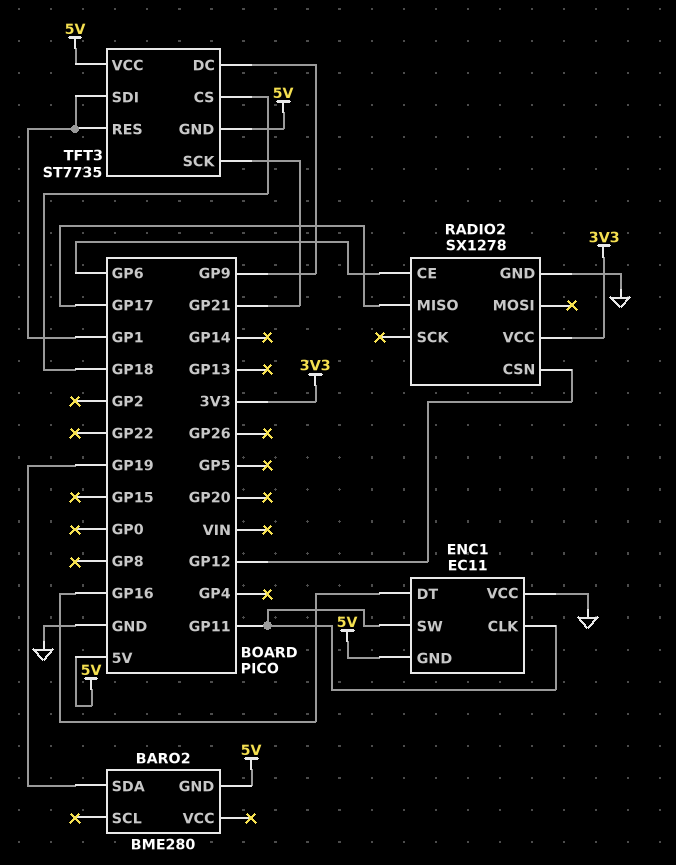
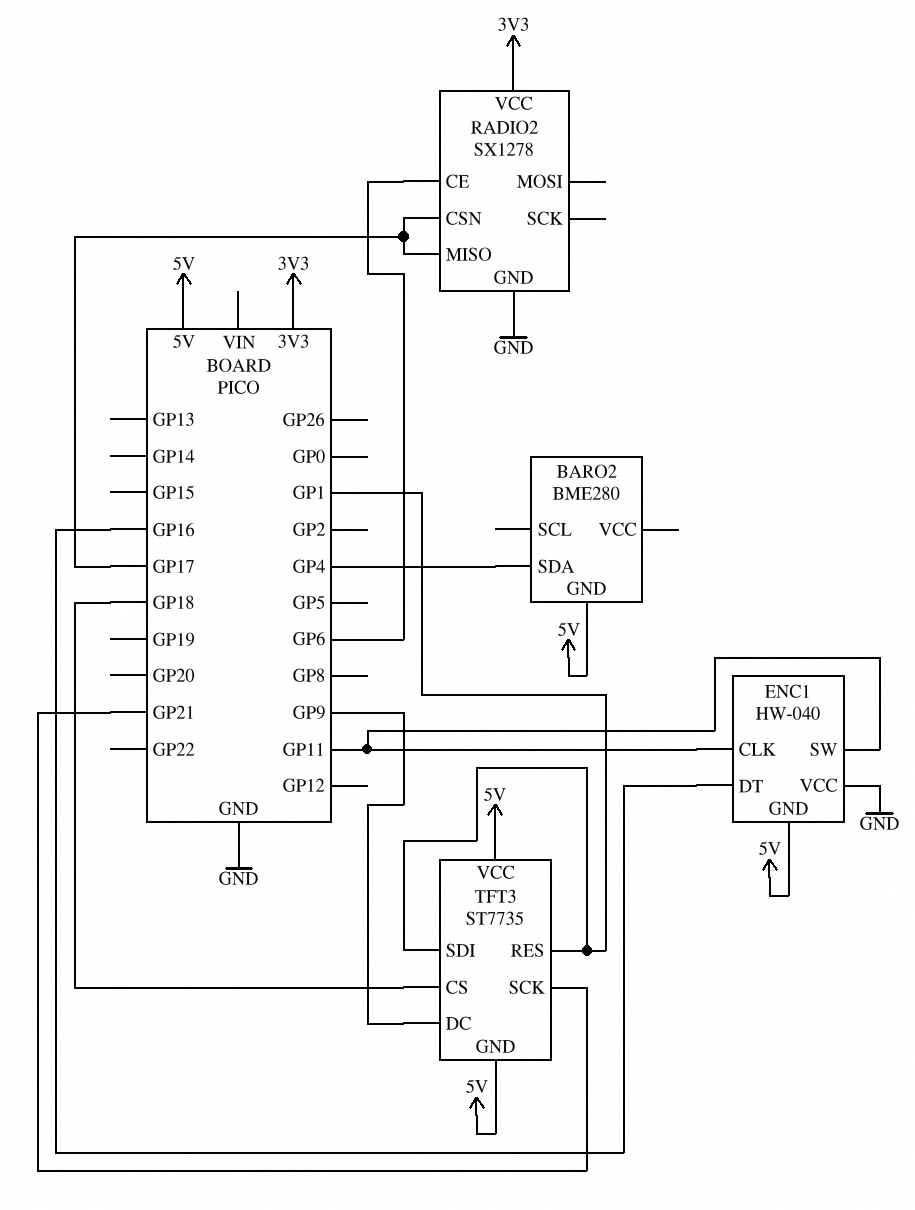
BARO2 pin SDA: GP19 -> GP4
ENC1: EC11 -> HW-040
RADIO2 pin CSN: GP12 -> GP17

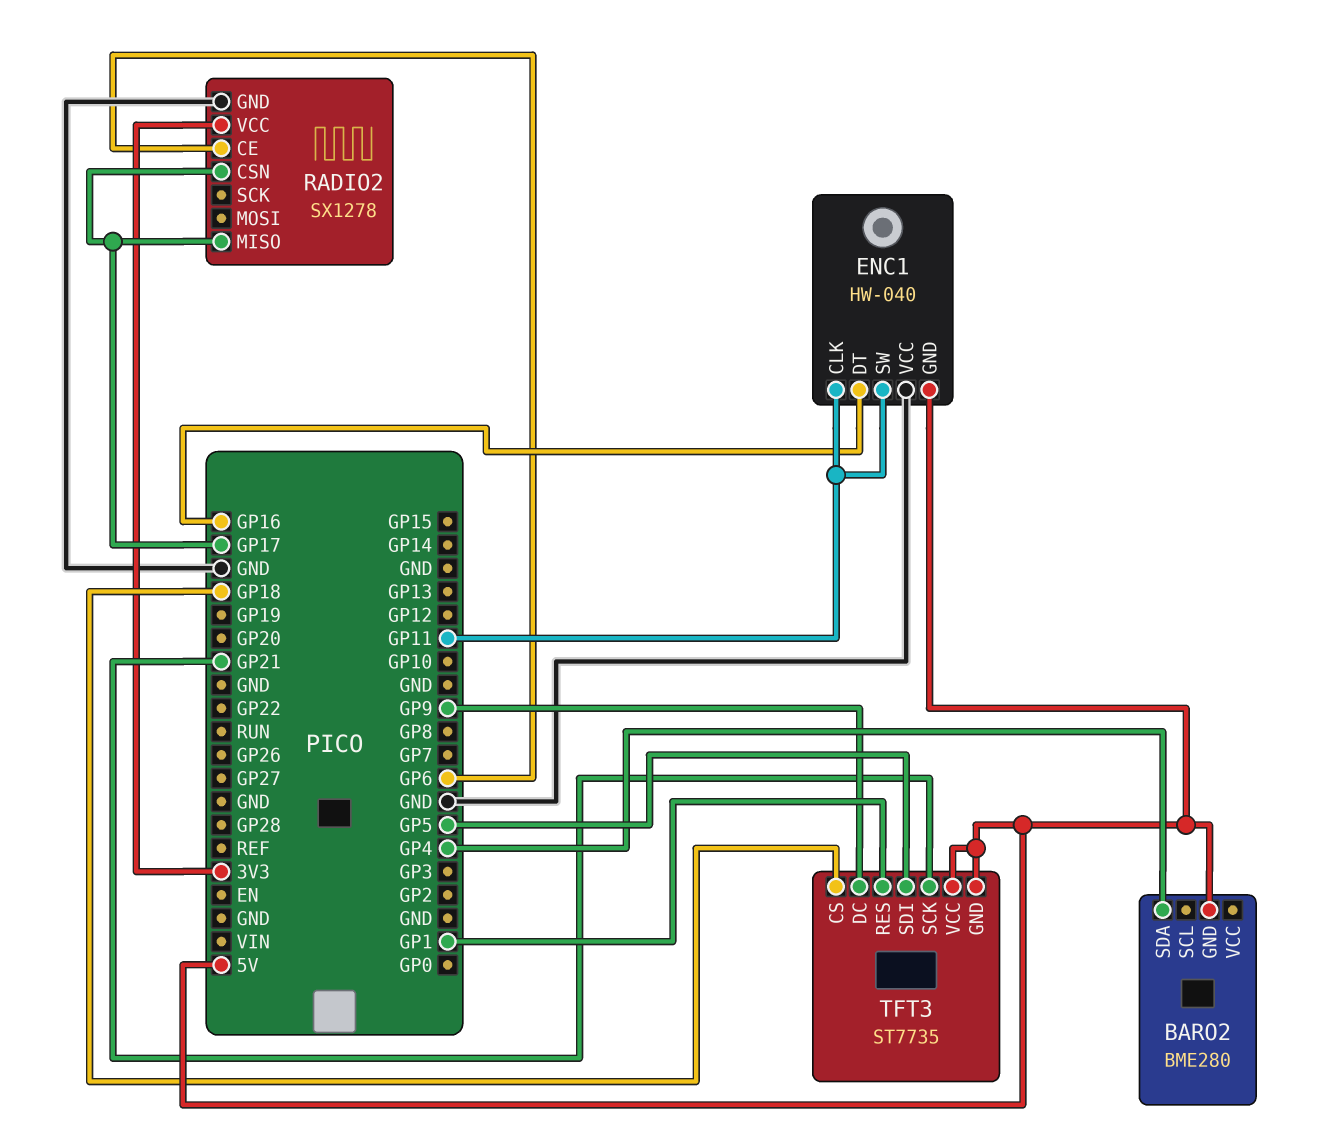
TFT3 pin SDI: GP1 -> GP5

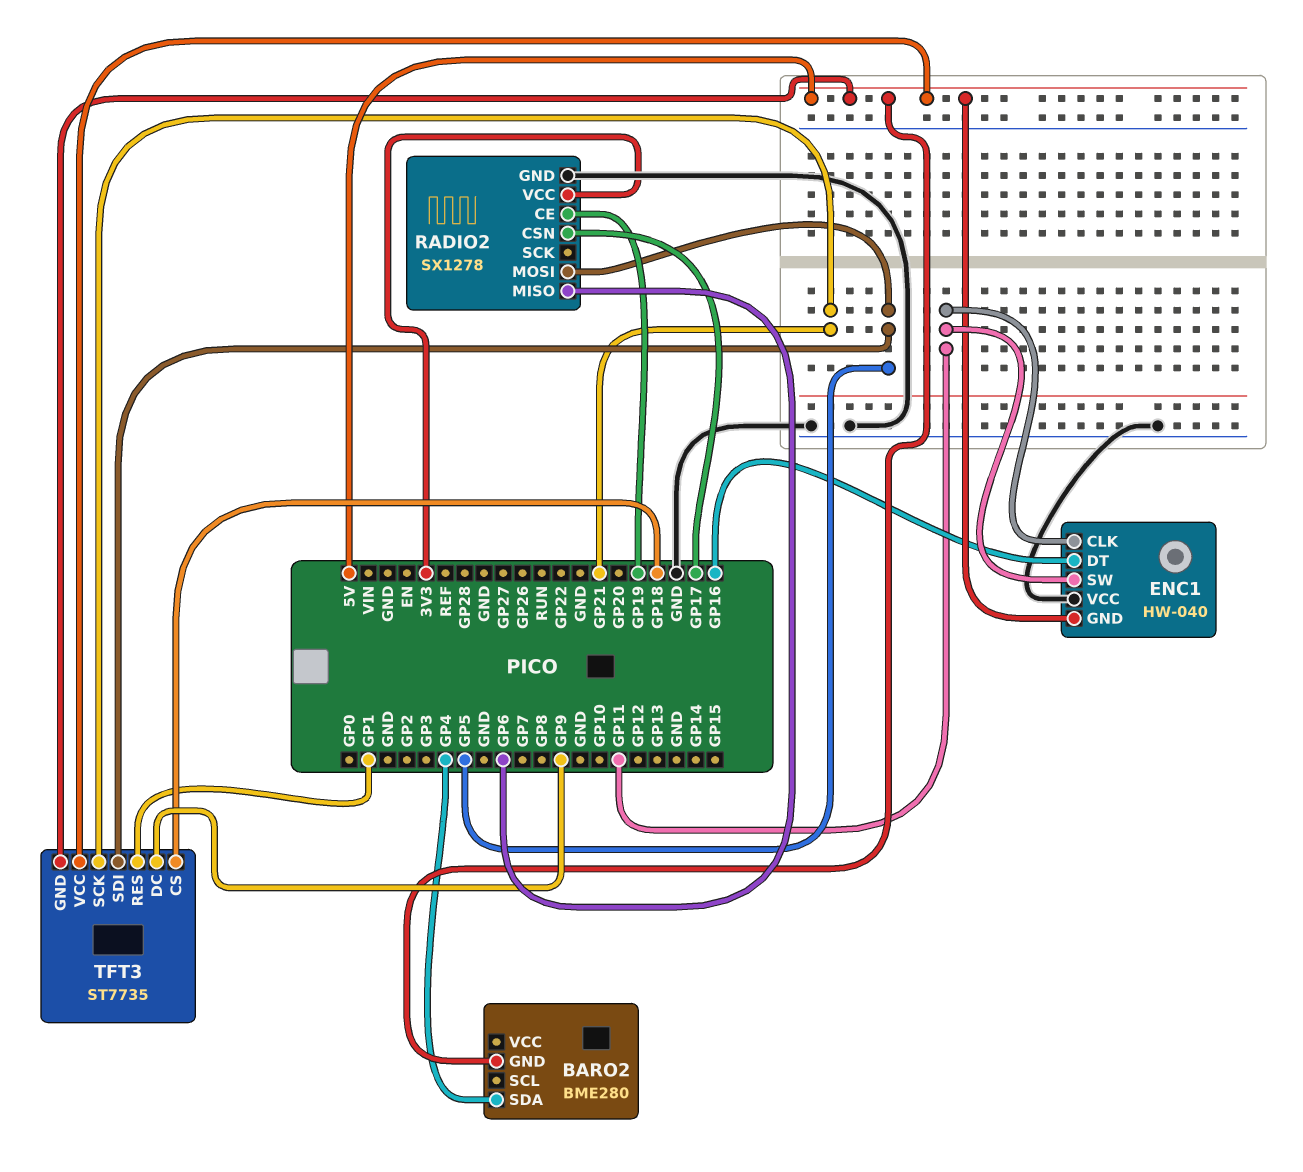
RADIO2 pin CE: GP6 -> GP19
RADIO2 pin MISO: GP17 -> GP6
RADIO2 pin MOSI: none -> GP5

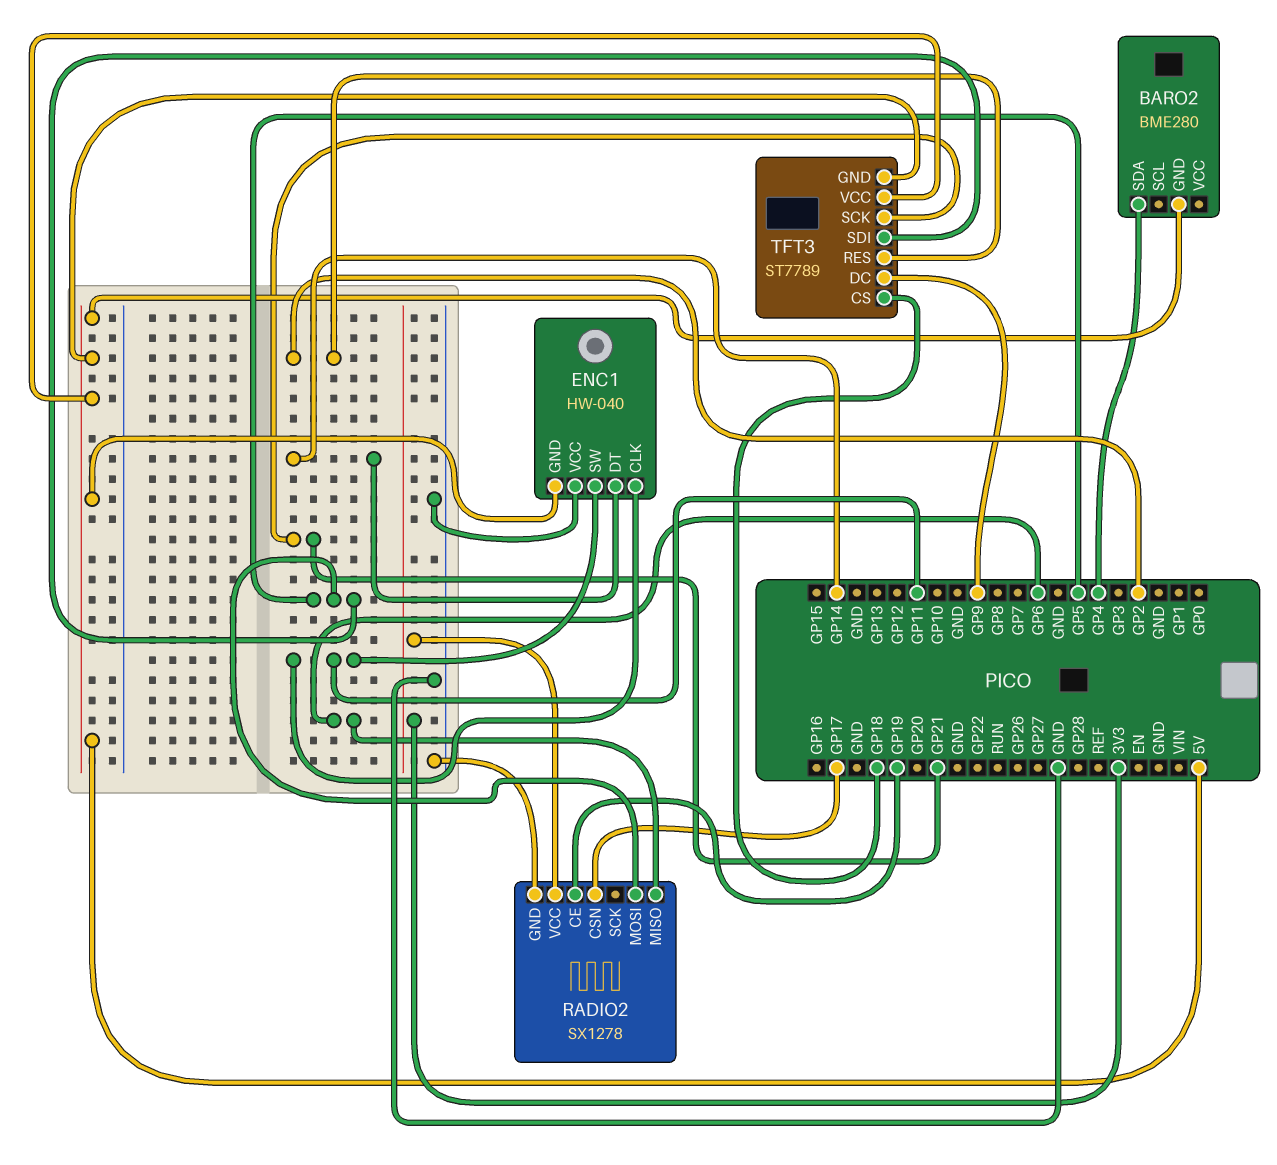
ENC1 pin DT: GP16 -> GP14
TFT3: ST7735 -> ST7789
TFT3 pin RES: GP1 -> GP2

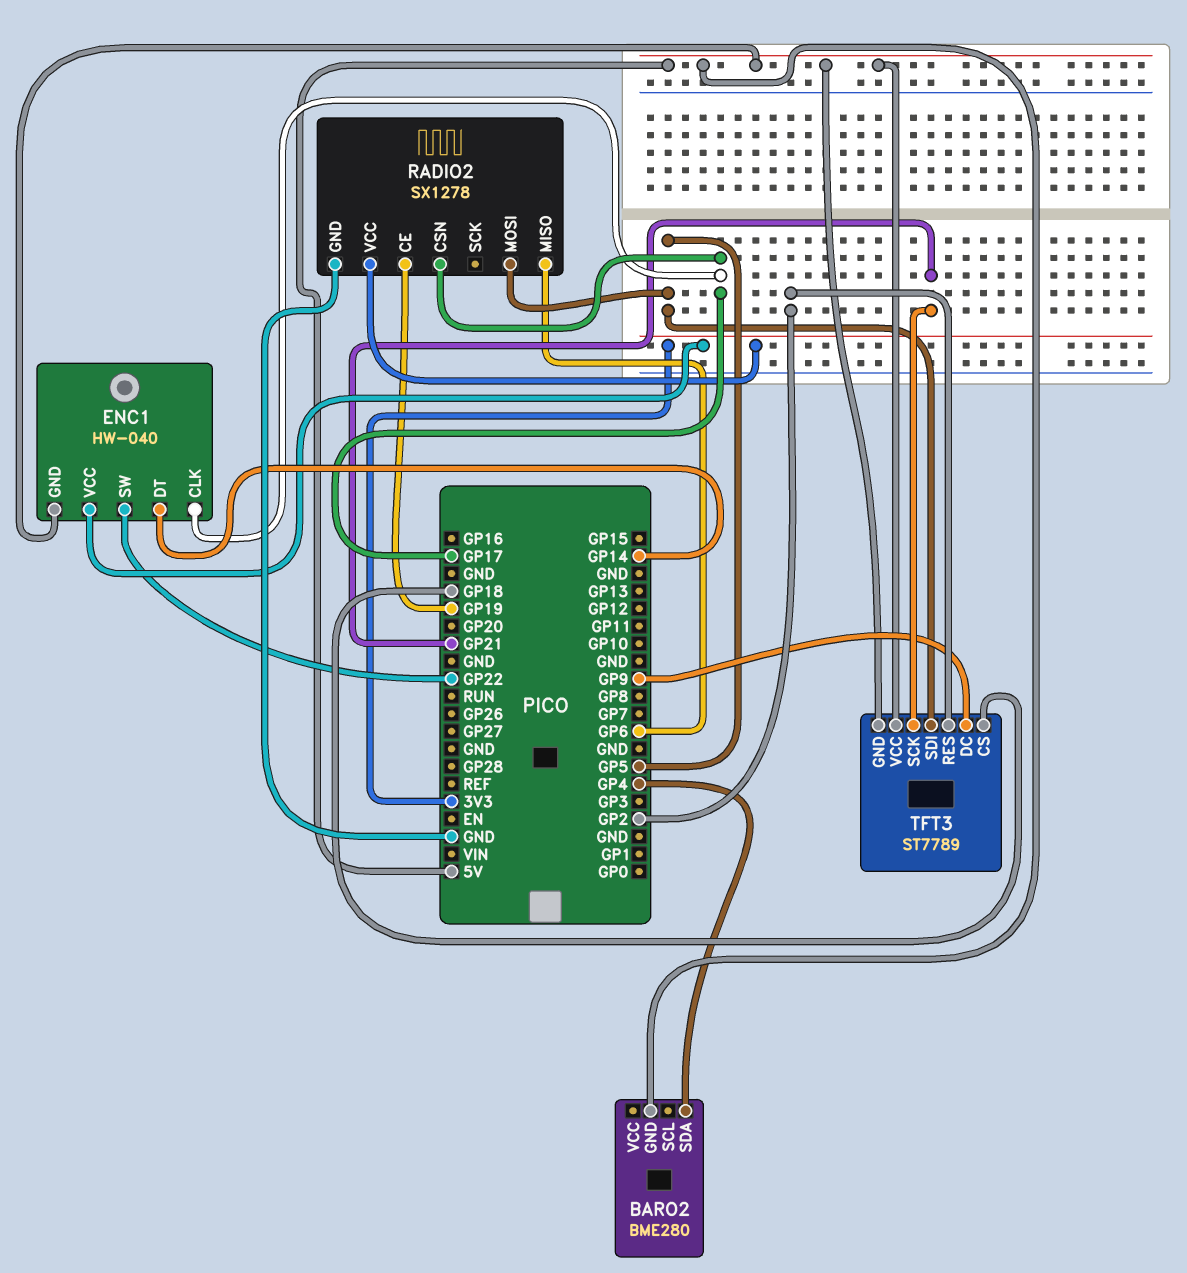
ENC1 pin CLK: GP11 -> GP17
ENC1 pin SW: GP11 -> GP22
ENC1 pin VCC: GND -> 3V3

